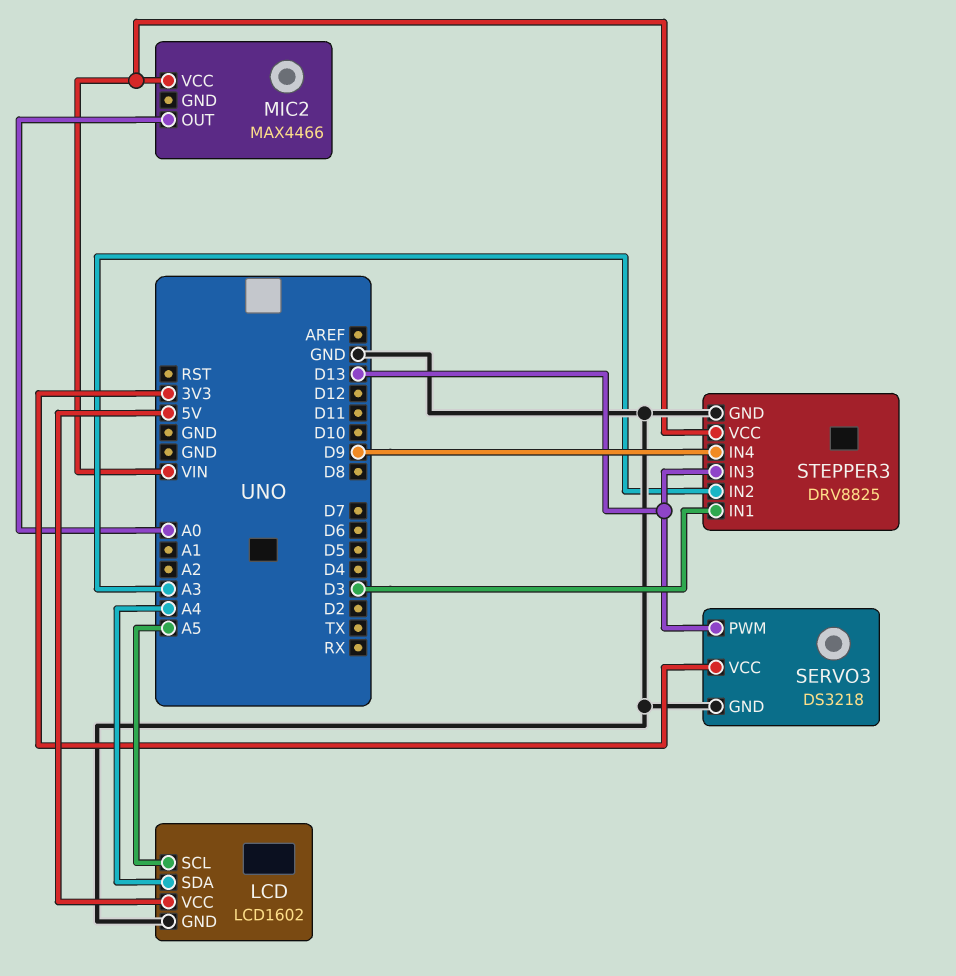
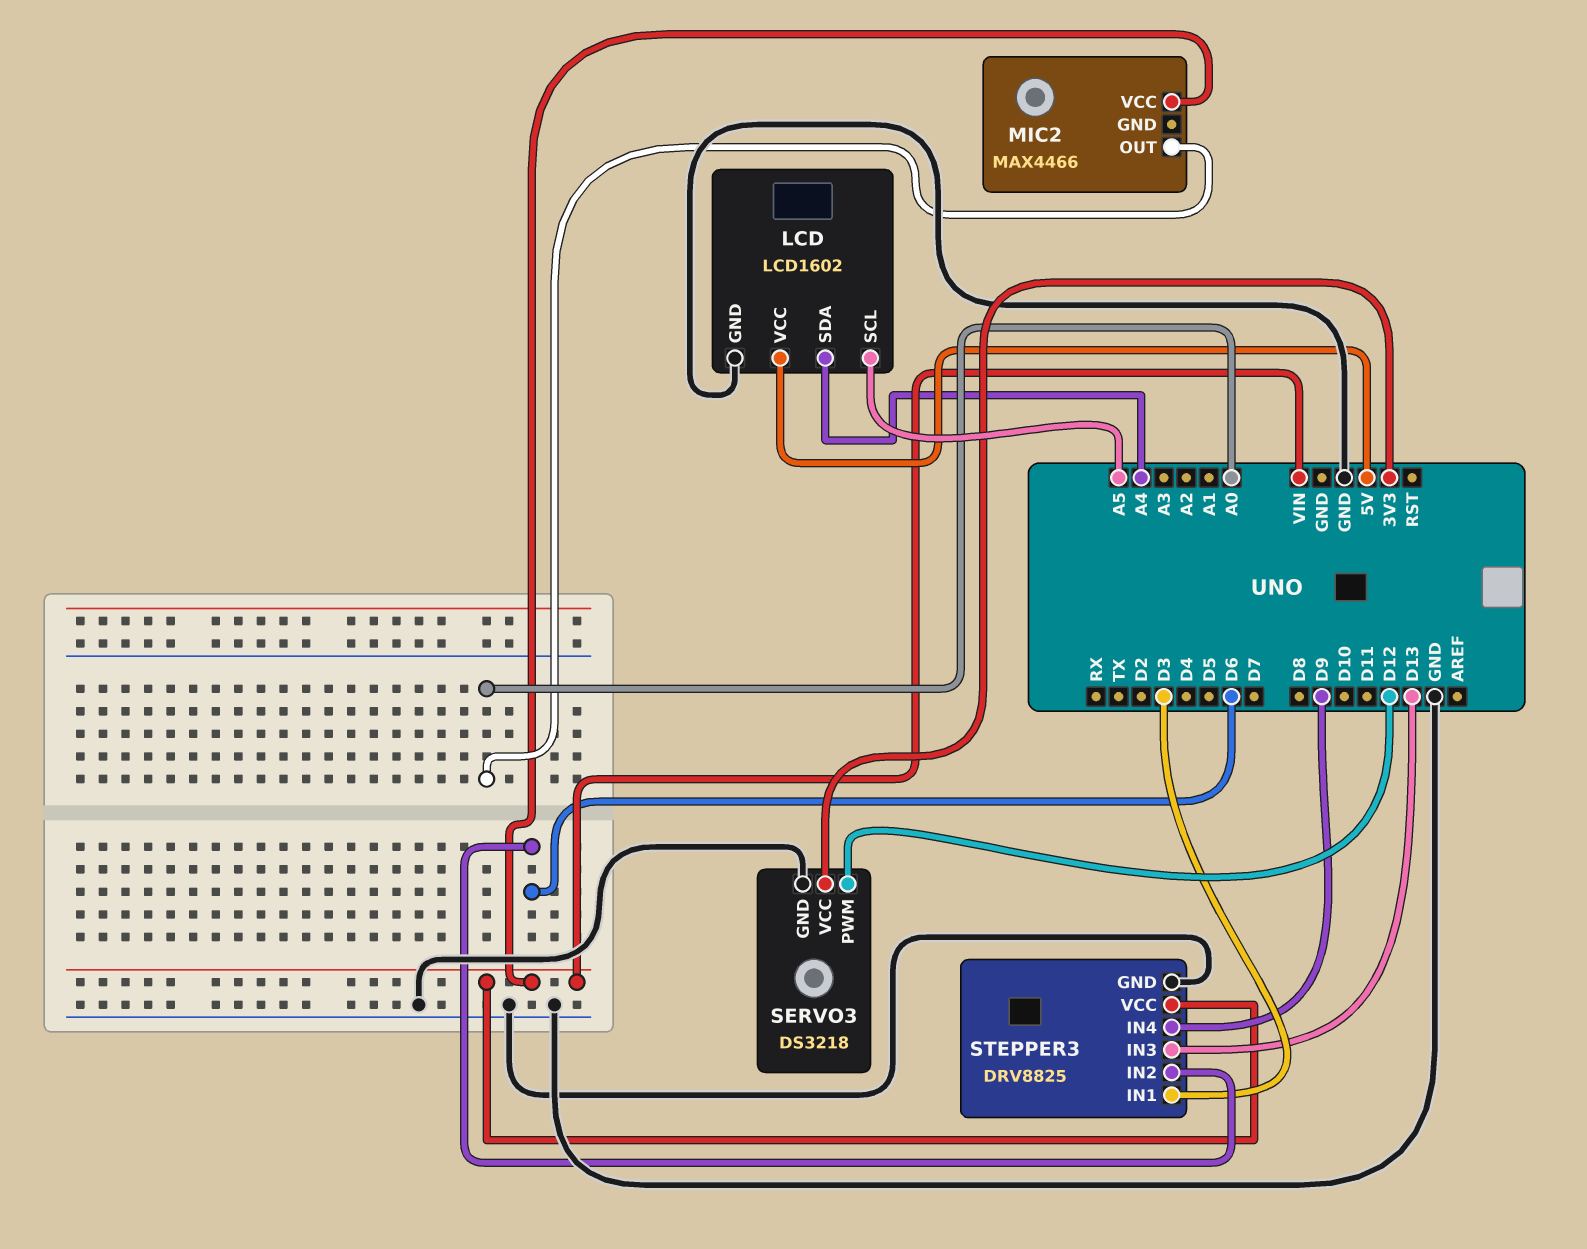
SERVO3 pin PWM: D13 -> D12
STEPPER3 pin IN2: A3 -> D6

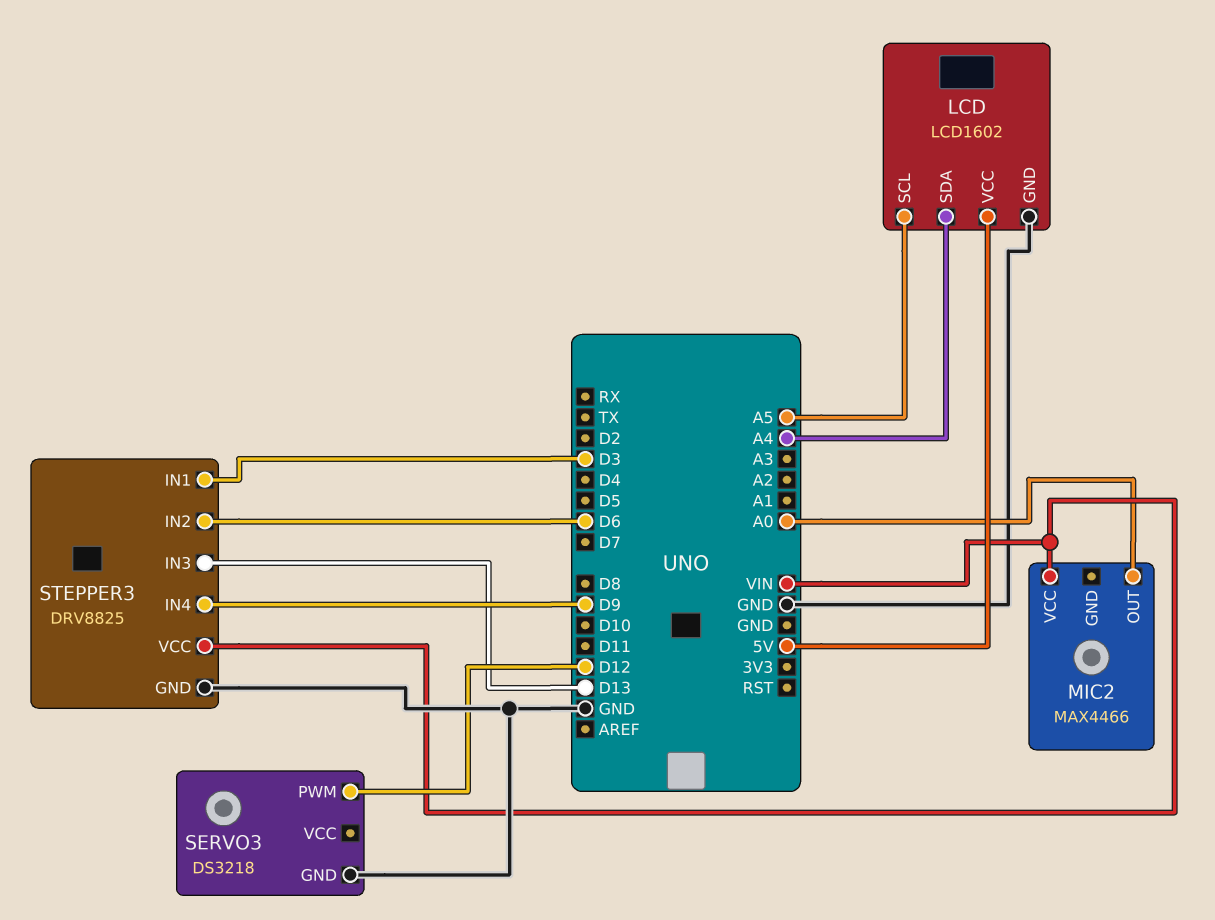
SERVO3 pin VCC: 3V3 -> none

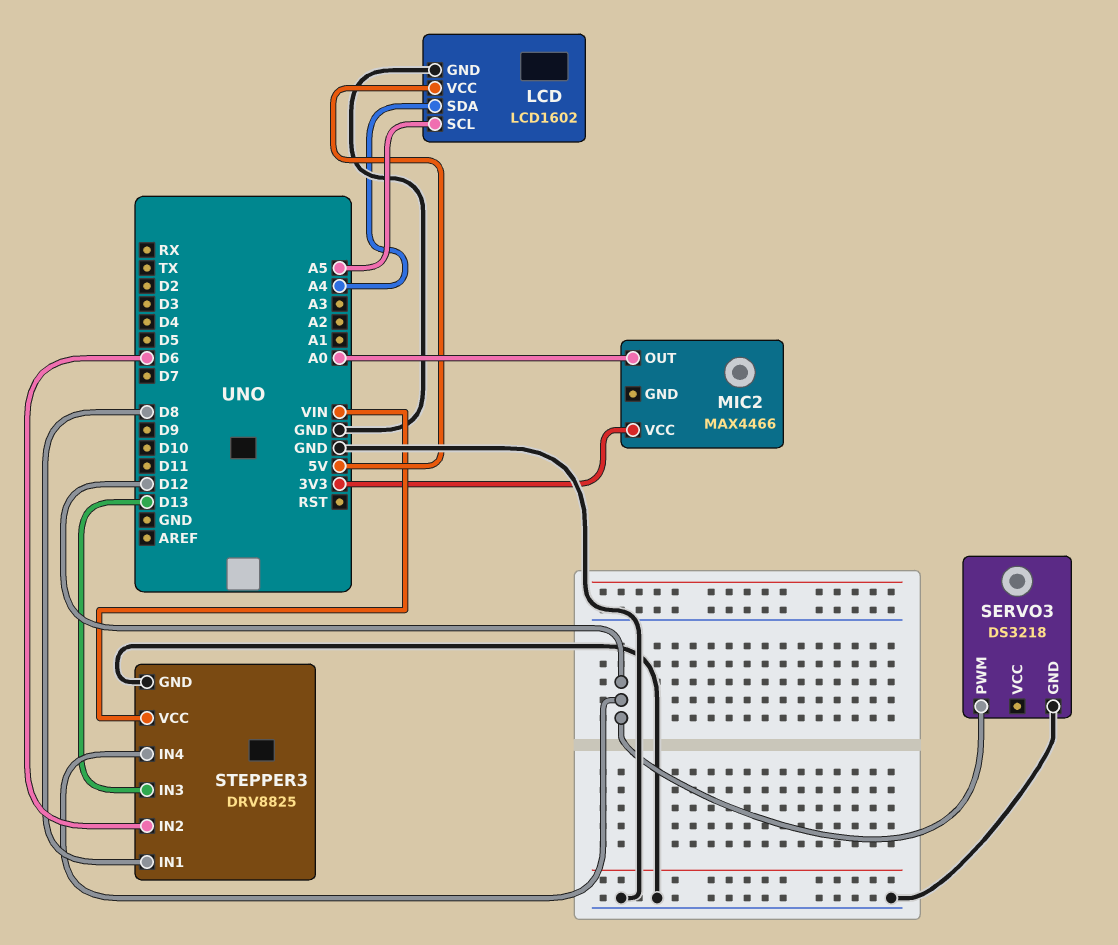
MIC2 pin VCC: VIN -> 3V3
STEPPER3 pin IN1: D3 -> D8
STEPPER3 pin IN4: D9 -> D12

